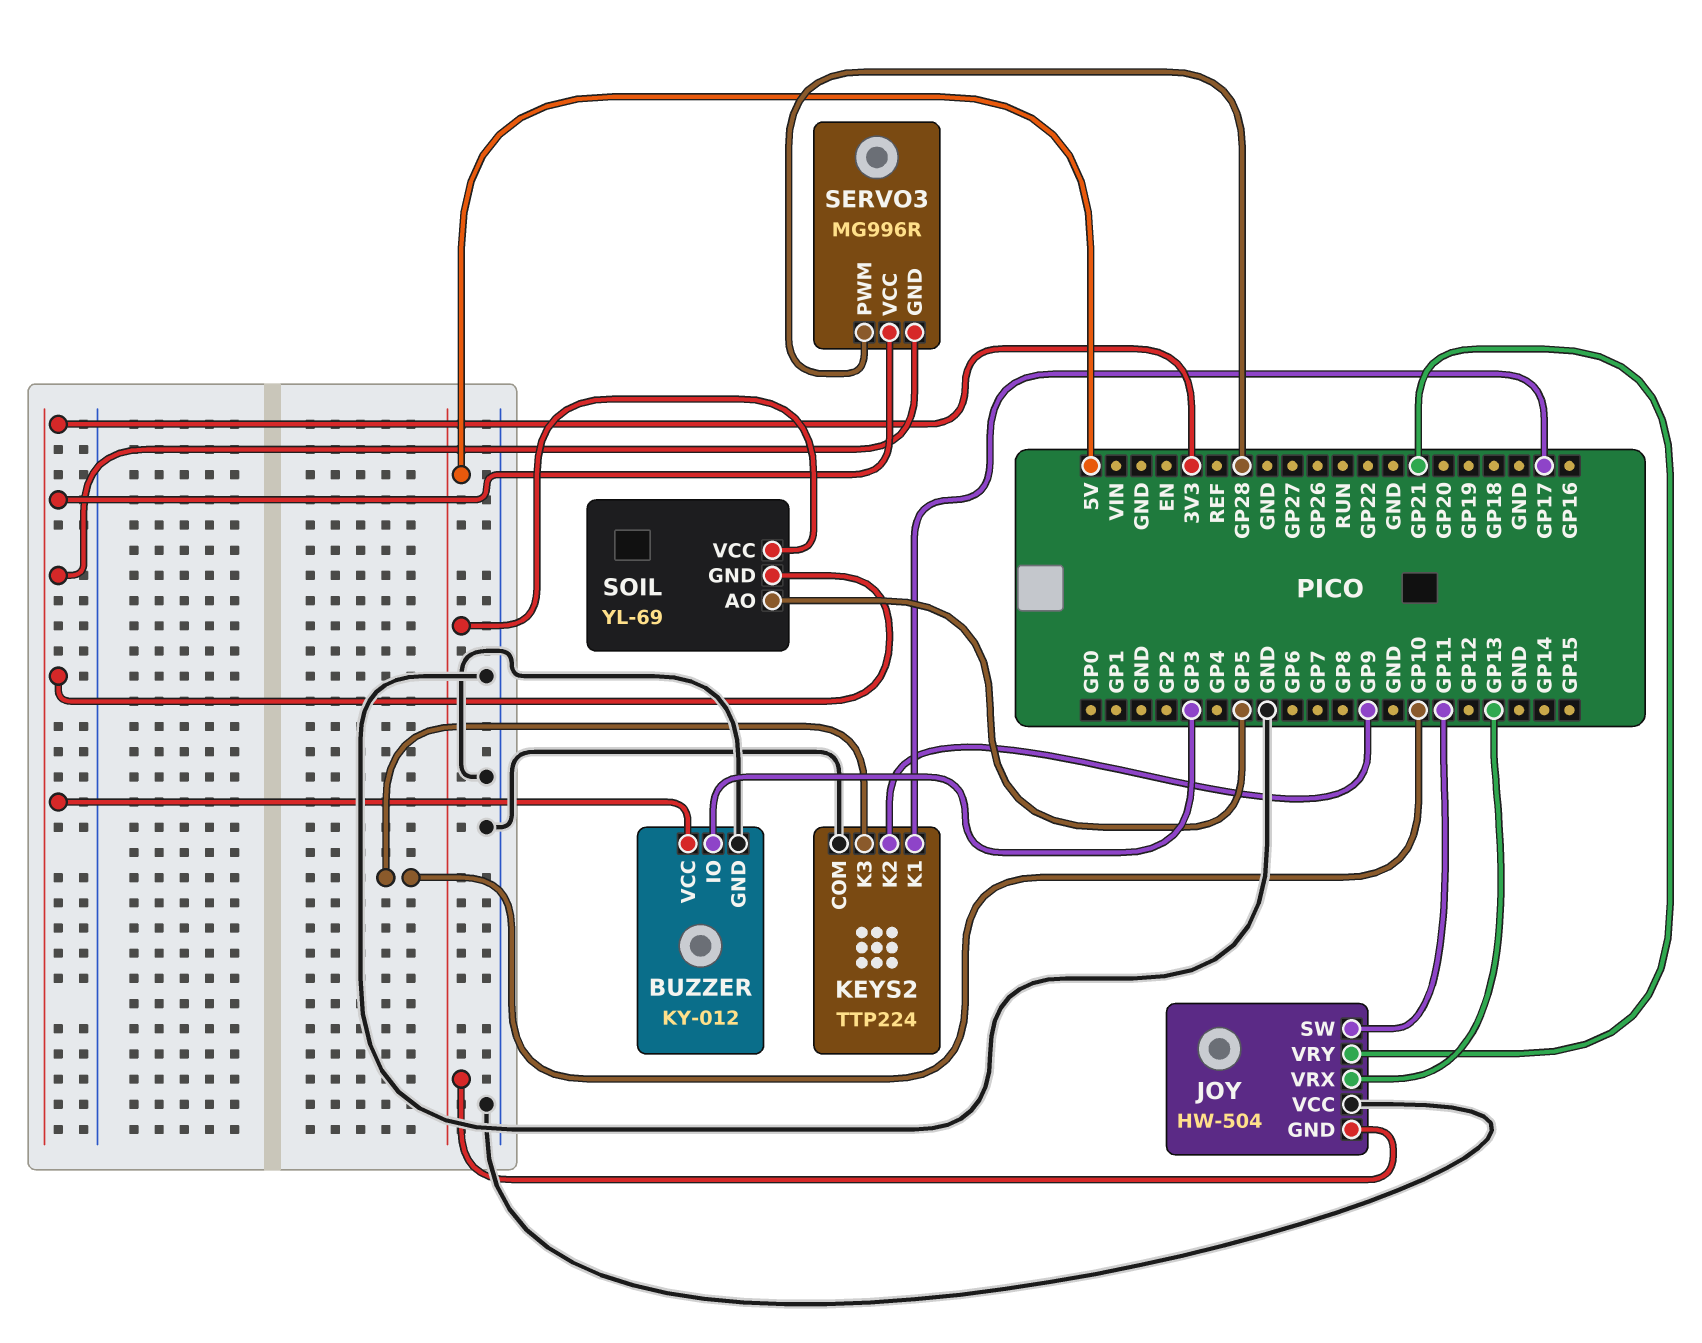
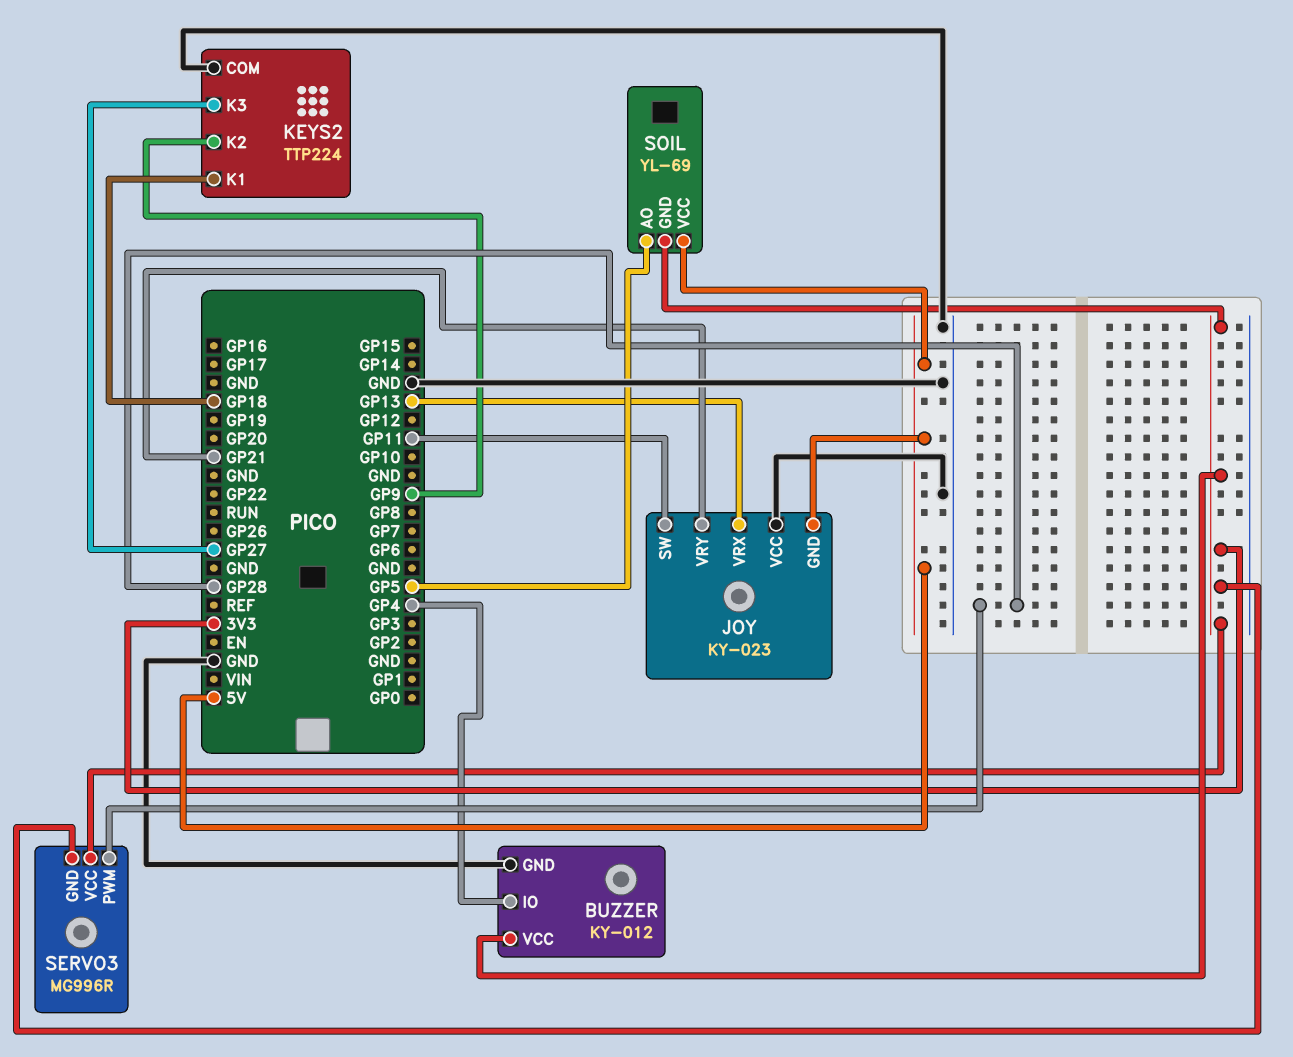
BUZZER pin IO: GP3 -> GP4
JOY: HW-504 -> KY-023
KEYS2 pin K1: GP17 -> GP18
KEYS2 pin K3: GP10 -> GP27

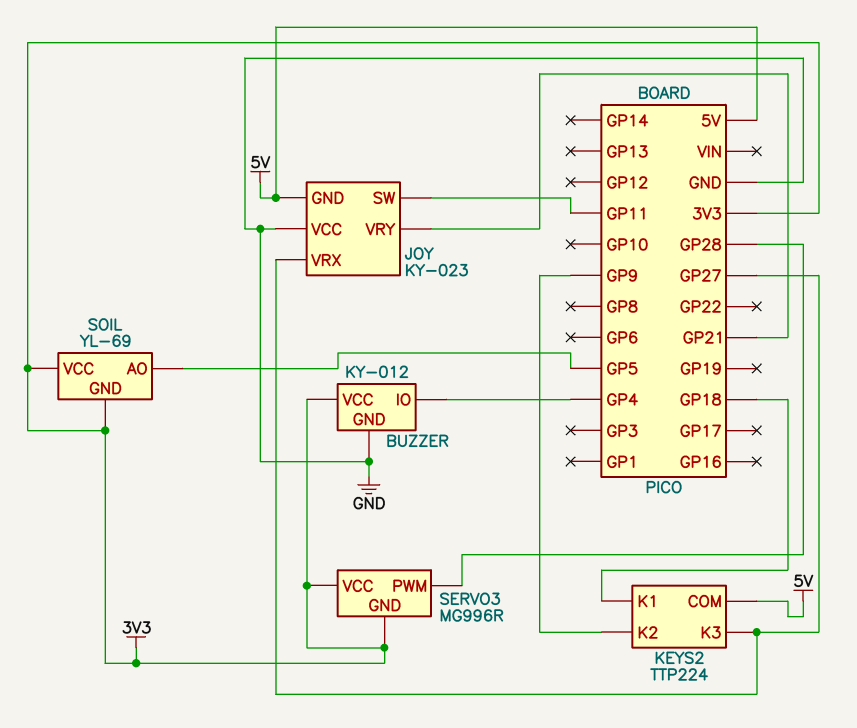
JOY pin VRX: GP13 -> GP27
KEYS2 pin COM: GND -> 5V
SOIL pin VCC: 5V -> 3V3

